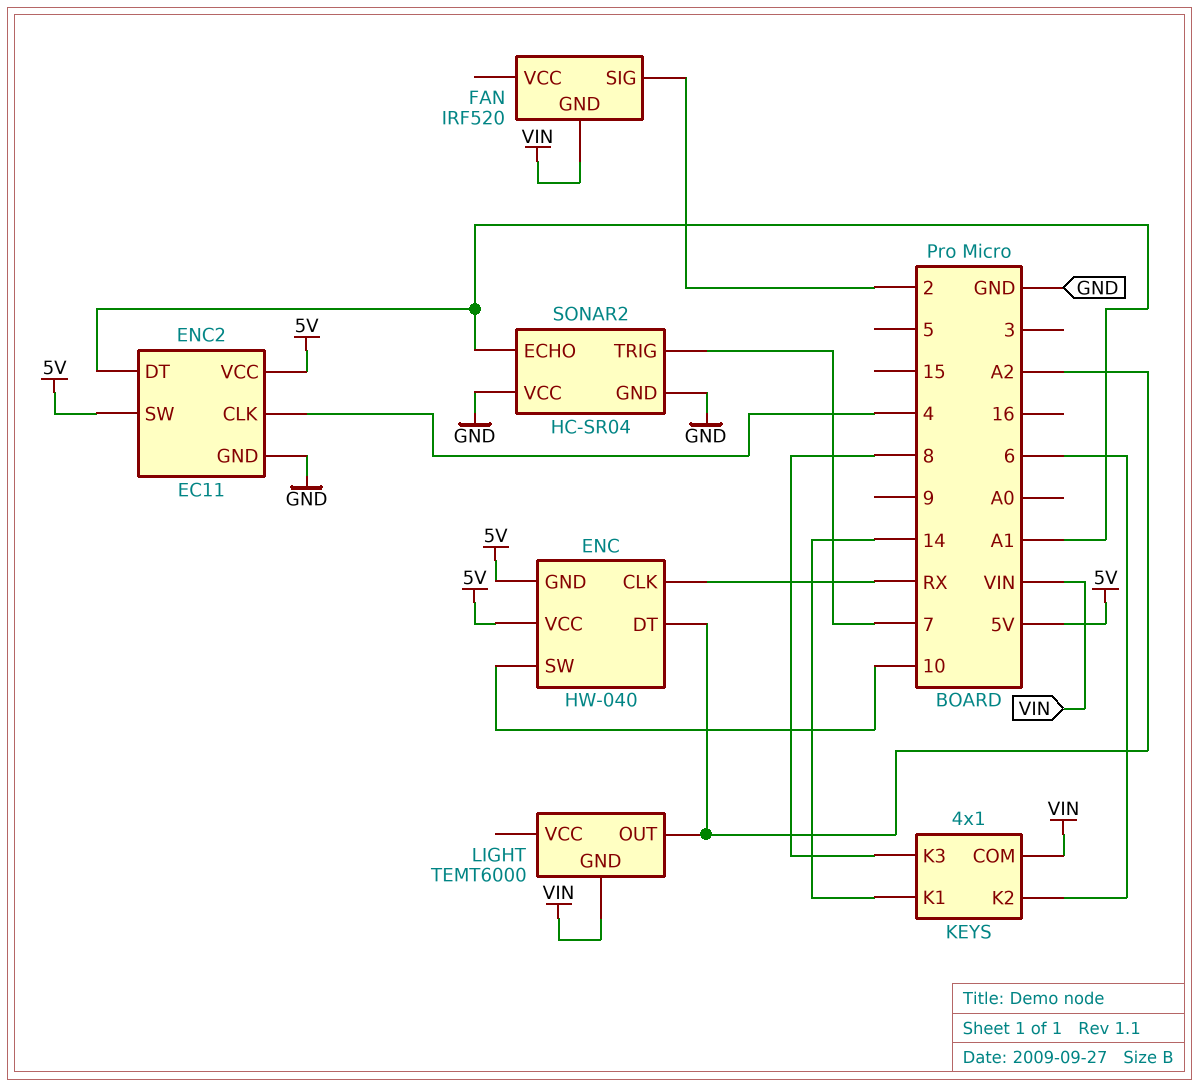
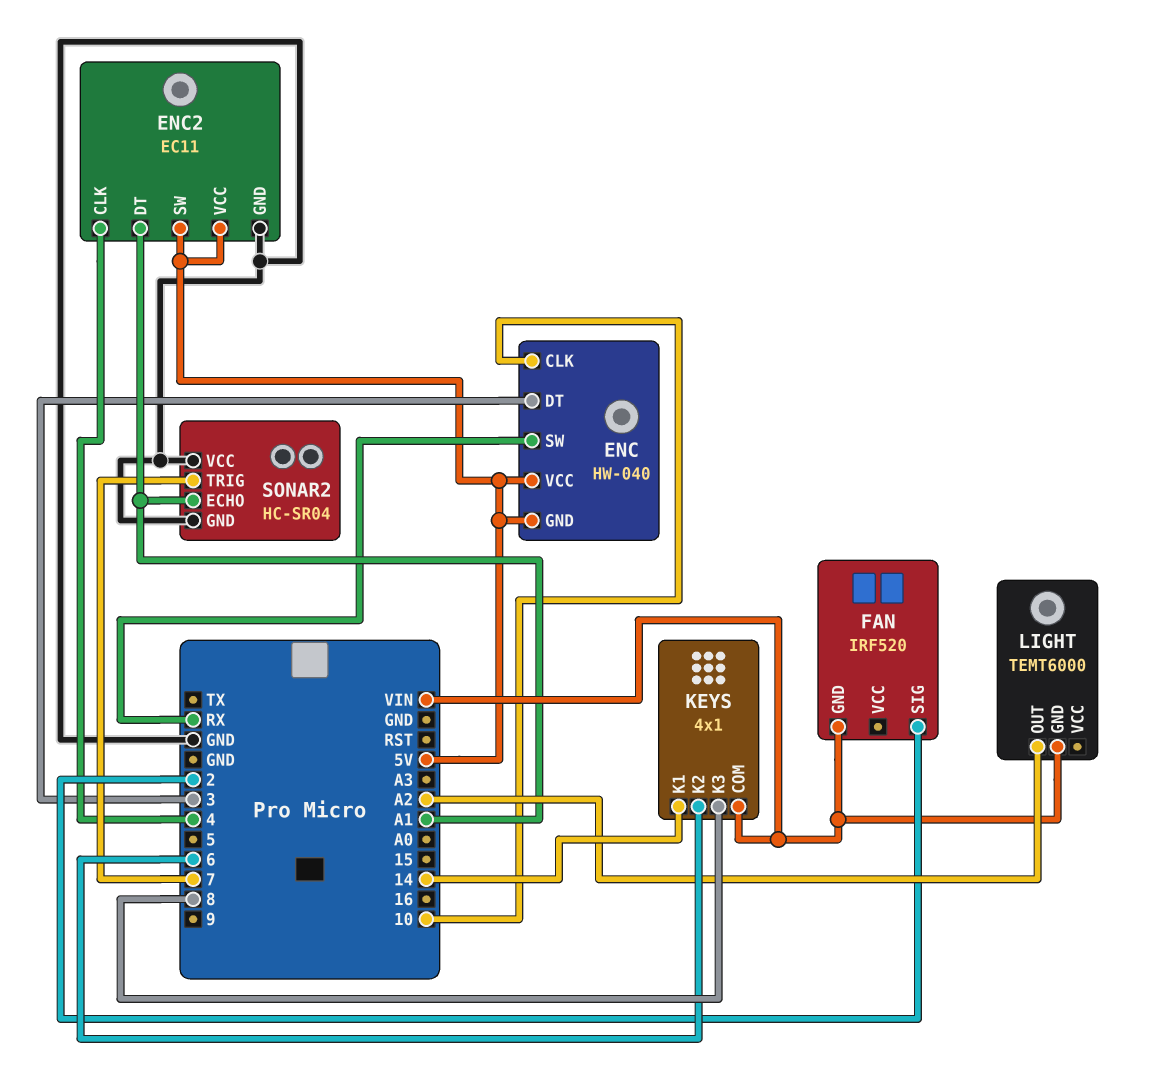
ENC pin CLK: RX -> 10
ENC pin DT: A2 -> 3
ENC pin SW: 10 -> RX

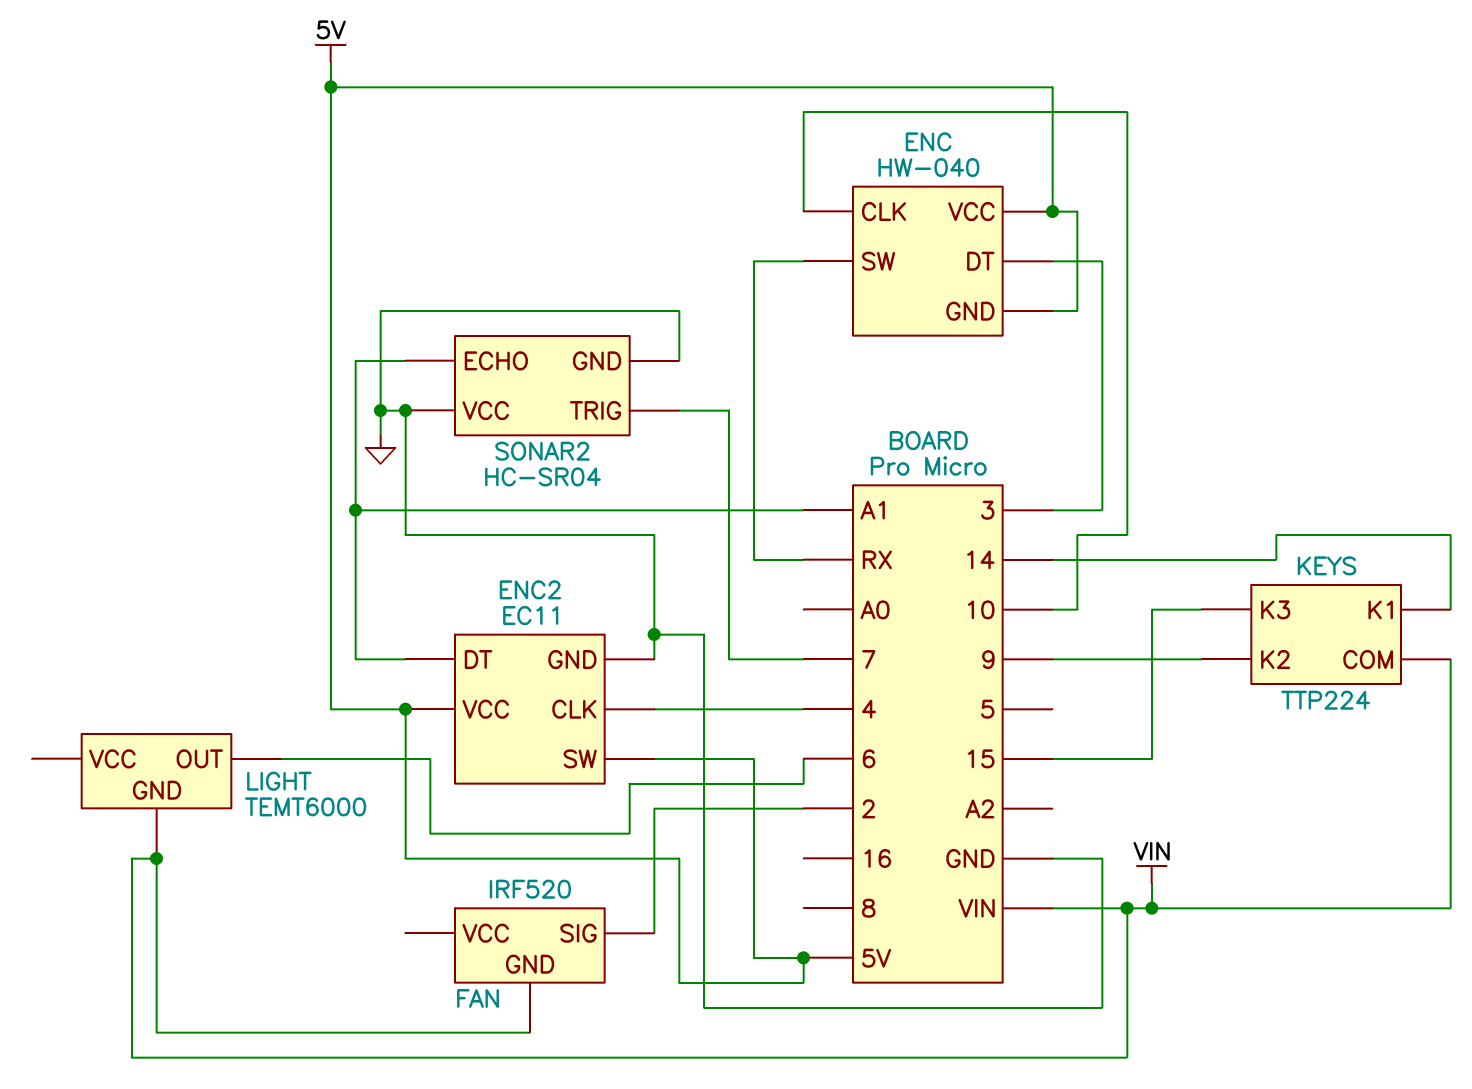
KEYS: 4x1 -> TTP224
KEYS pin K2: 6 -> 9
KEYS pin K3: 8 -> 15
LIGHT pin OUT: A2 -> 6

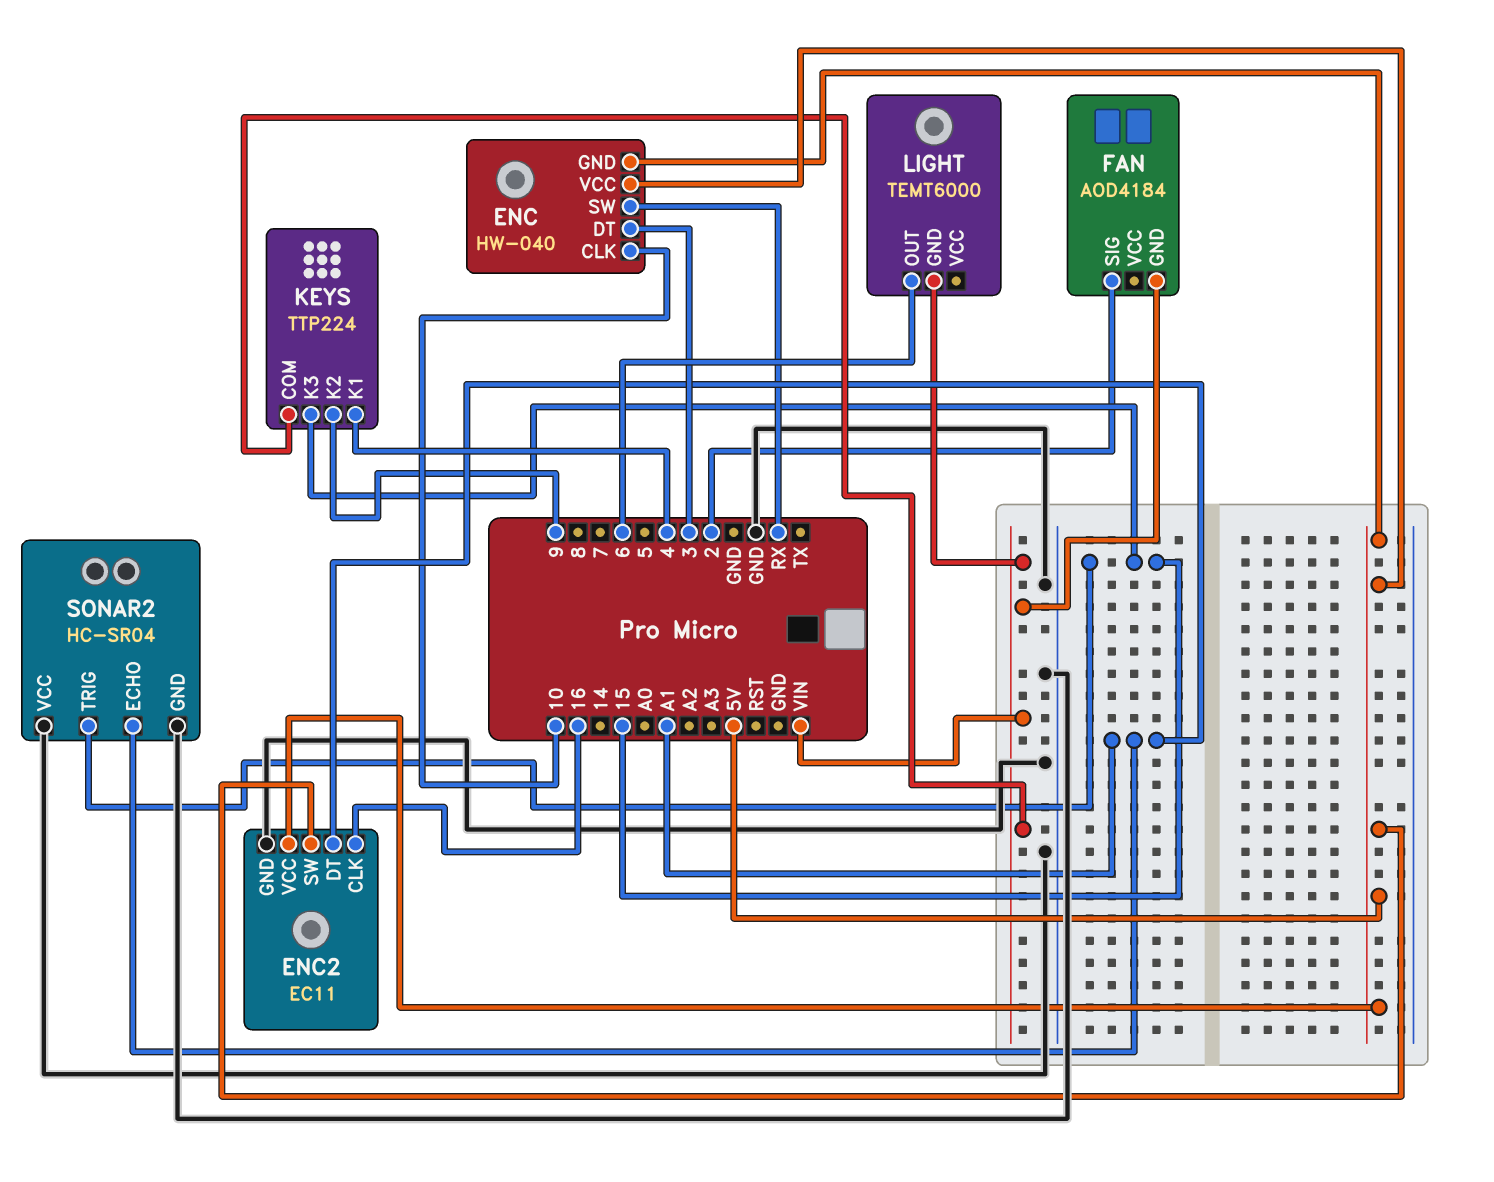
ENC2 pin CLK: 4 -> 16
FAN: IRF520 -> AOD4184
KEYS pin K1: 14 -> 4
SONAR2 pin TRIG: 7 -> 15

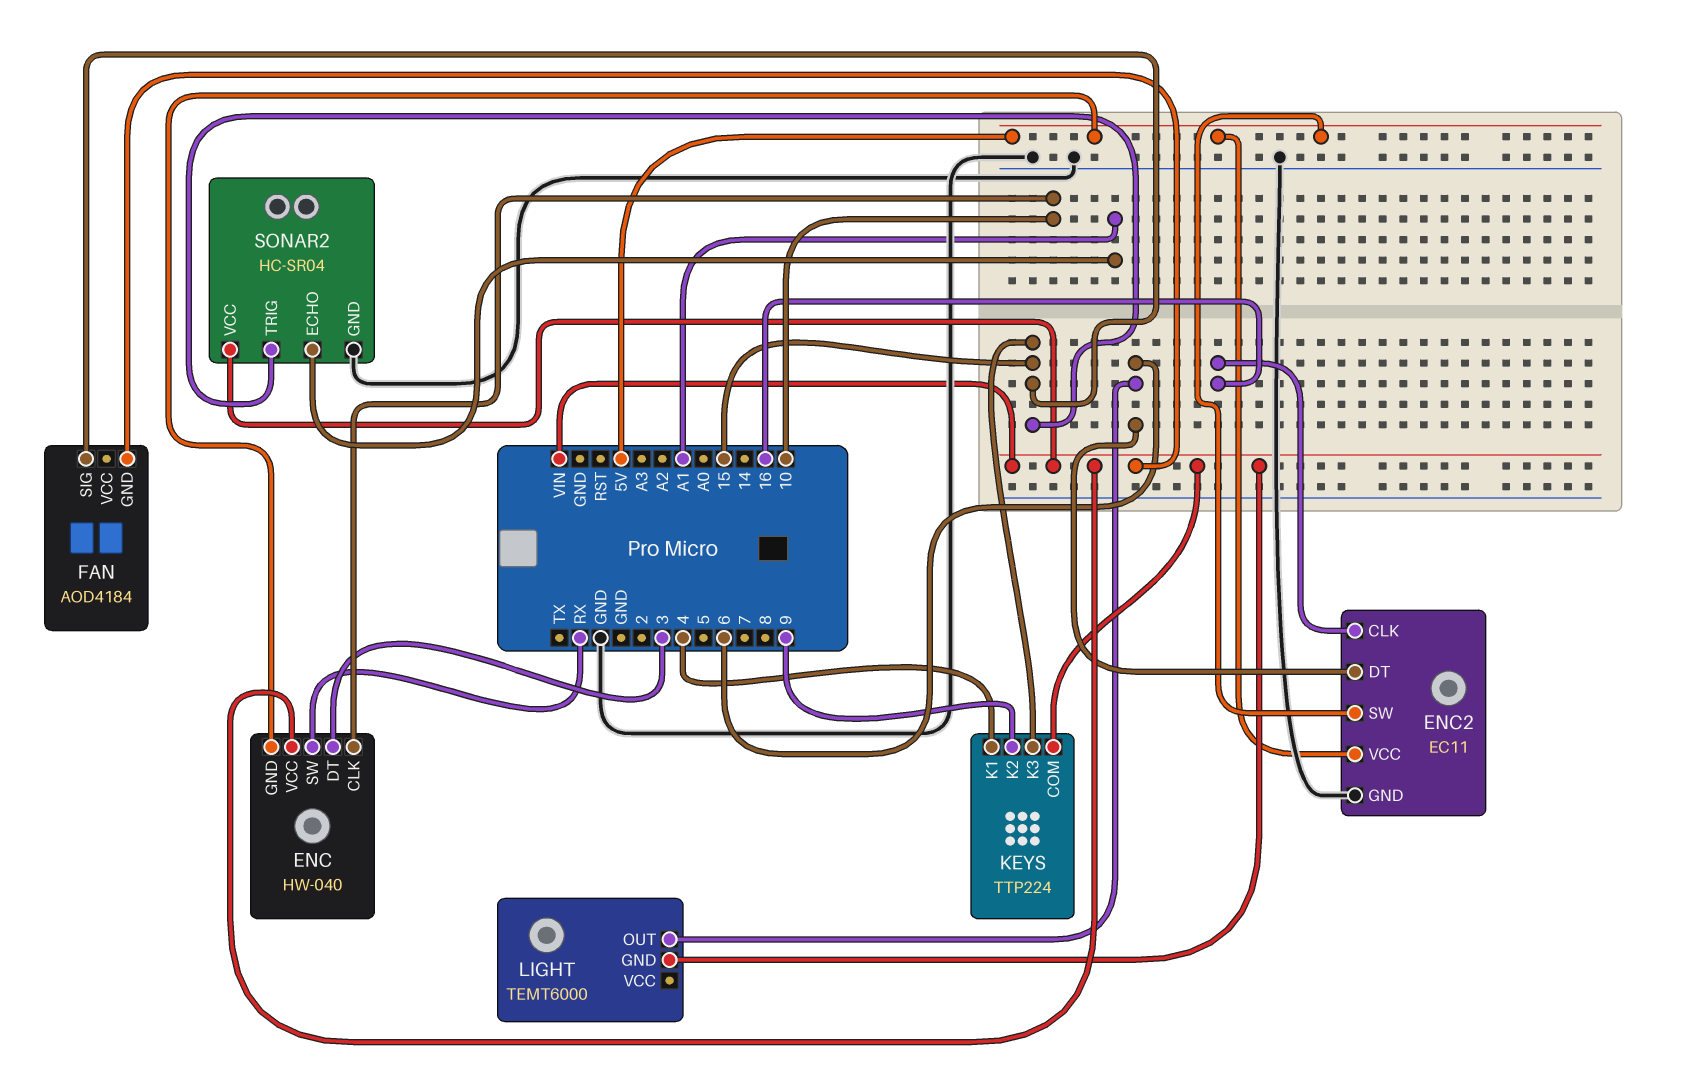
ENC pin VCC: 5V -> VIN
ENC2 pin DT: A1 -> 6
FAN pin SIG: 2 -> 15
SONAR2 pin VCC: GND -> VIN

